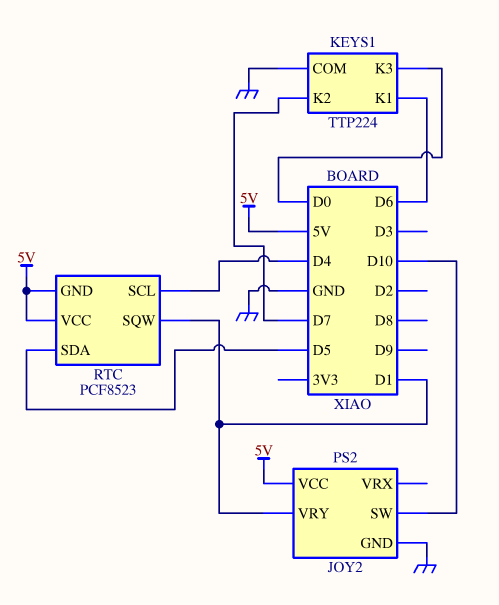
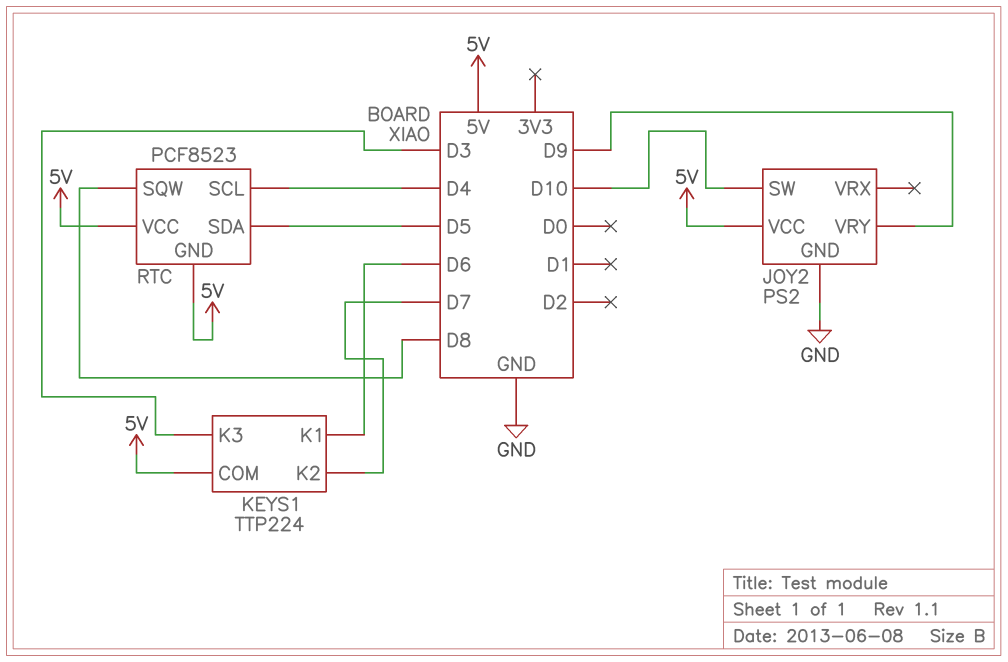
JOY2 pin VRY: D1 -> D9
KEYS1 pin COM: GND -> 5V
KEYS1 pin K3: D0 -> D3
RTC pin SQW: D1 -> D8

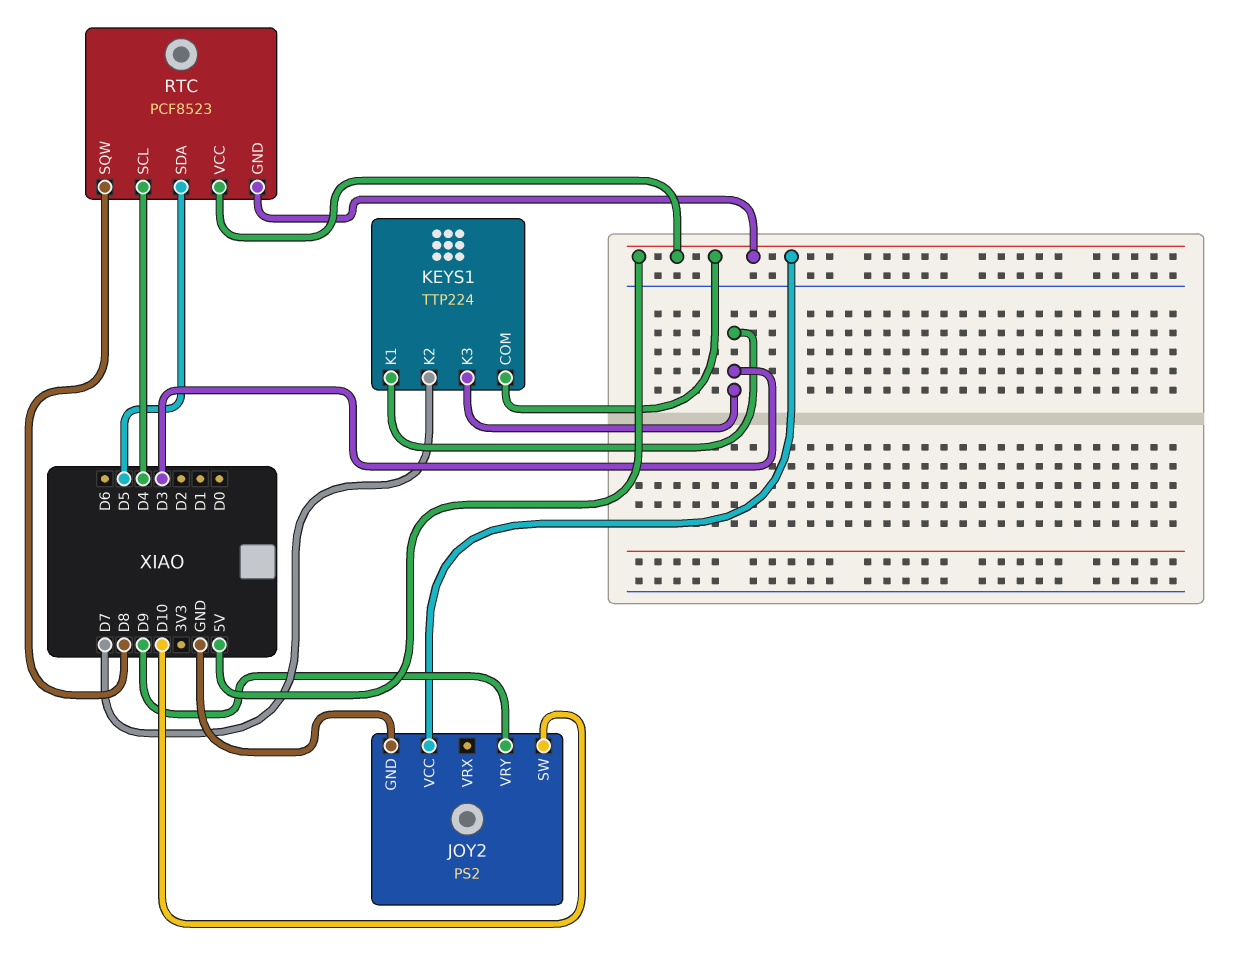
KEYS1 pin K1: D6 -> D3

